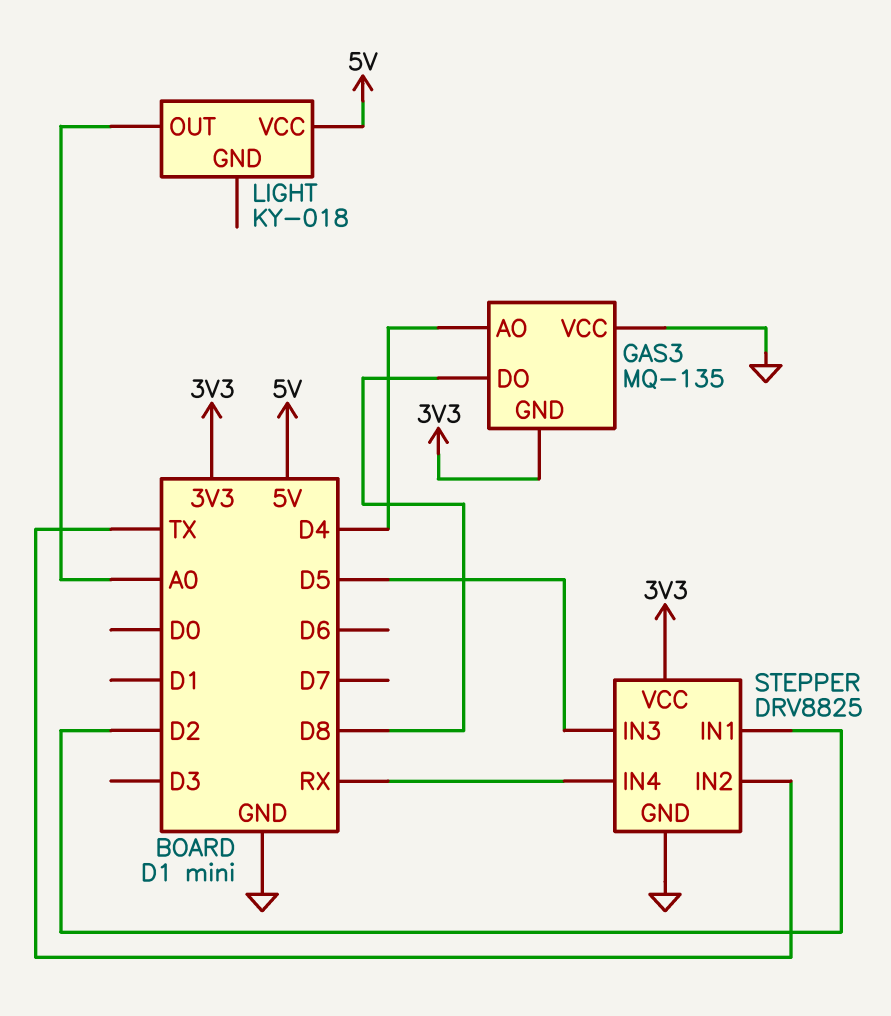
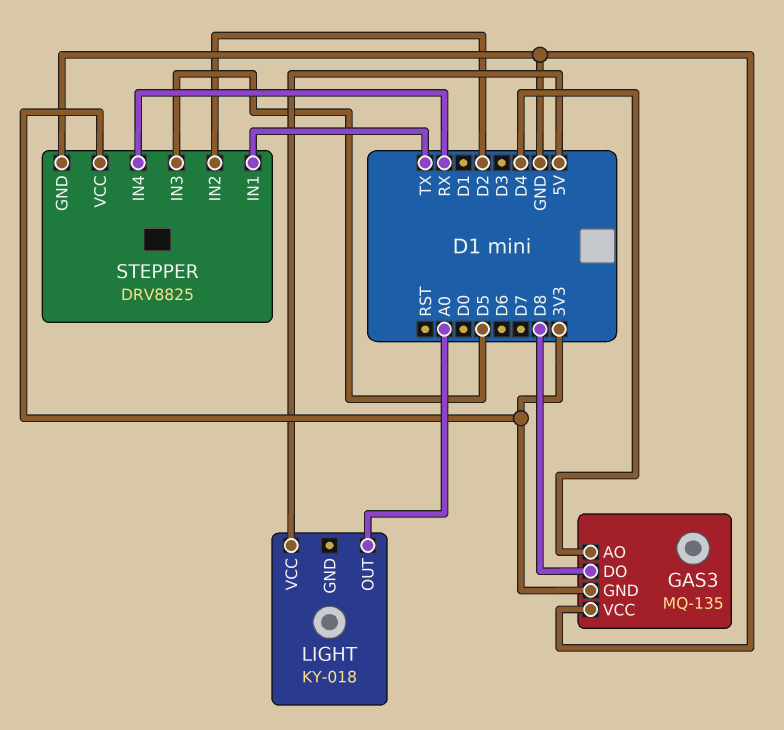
STEPPER pin IN1: D2 -> TX
STEPPER pin IN2: TX -> D2

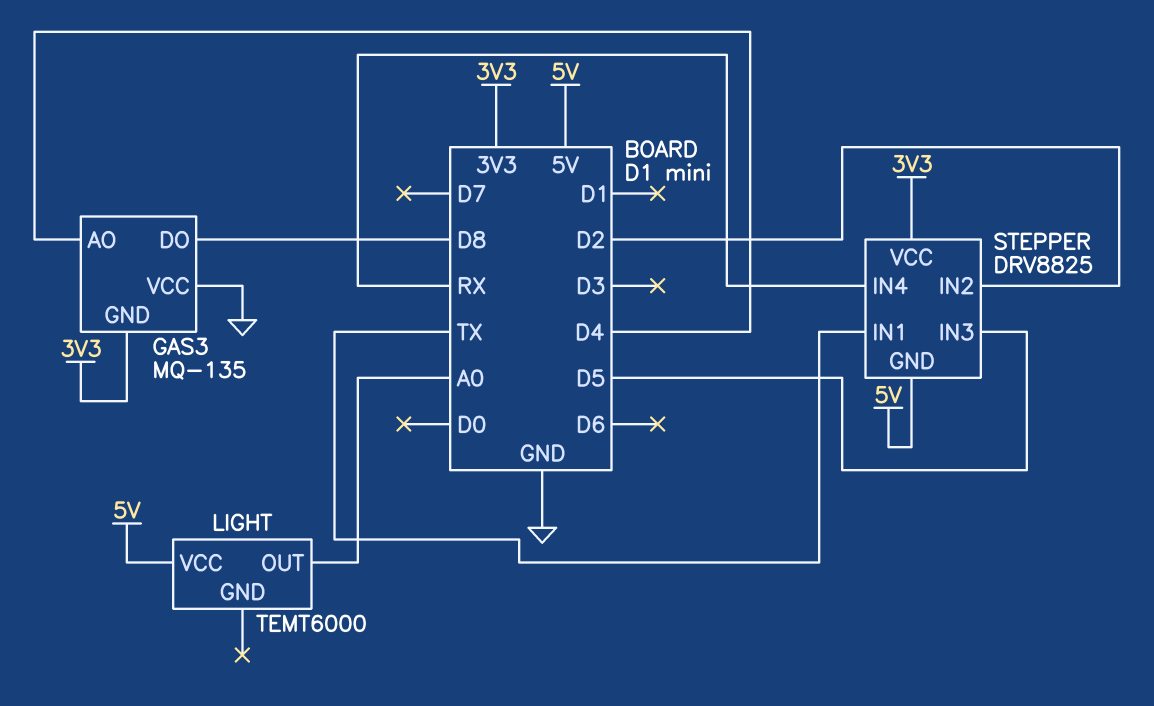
LIGHT: KY-018 -> TEMT6000
STEPPER pin GND: GND -> 5V

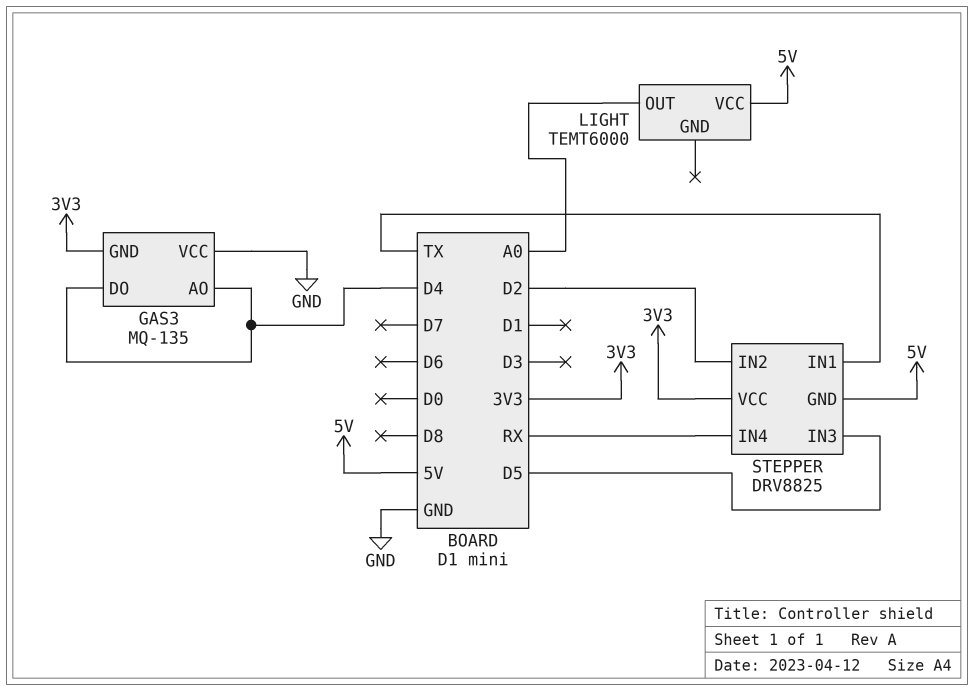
GAS3 pin DO: D8 -> D4

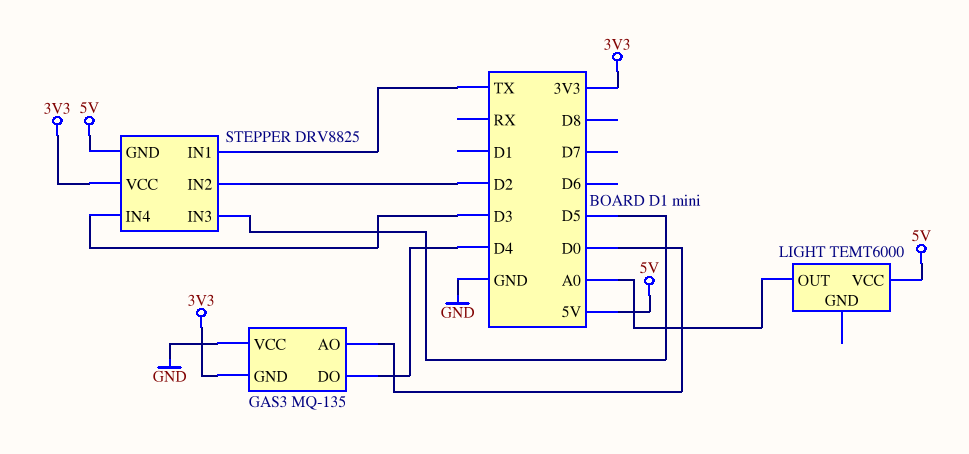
GAS3 pin AO: D4 -> D0
STEPPER pin IN4: RX -> D3

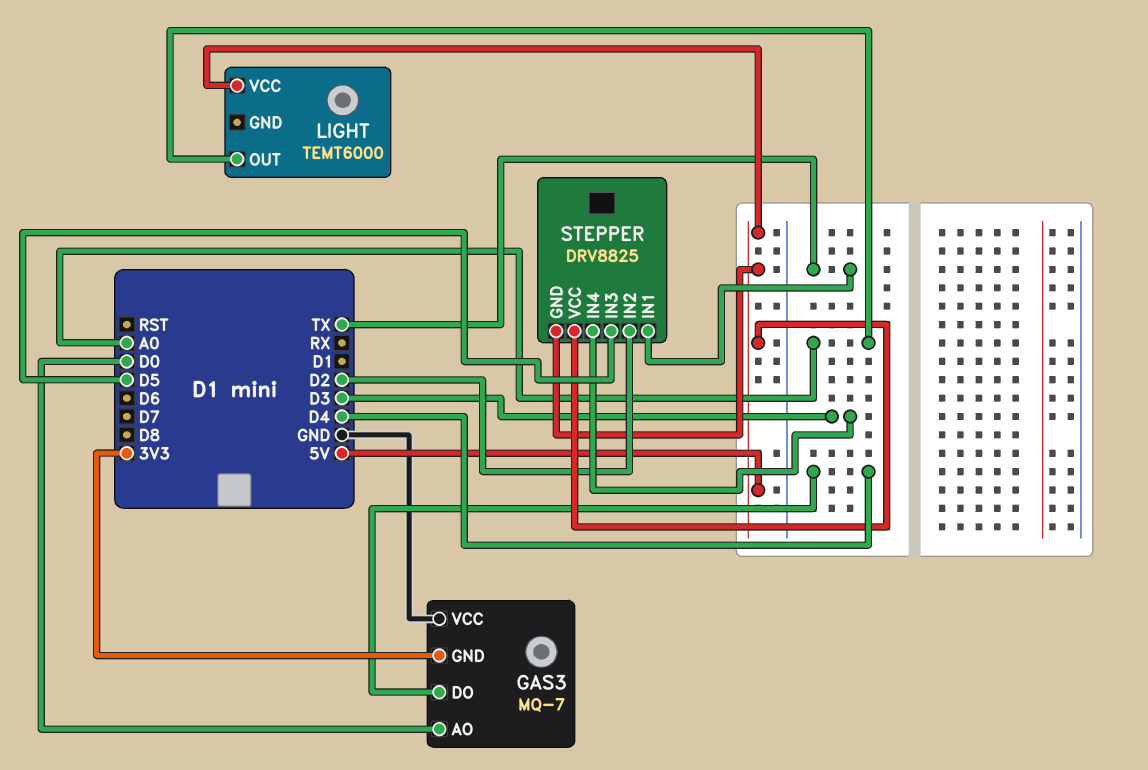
GAS3: MQ-135 -> MQ-7
STEPPER pin VCC: 3V3 -> 5V

